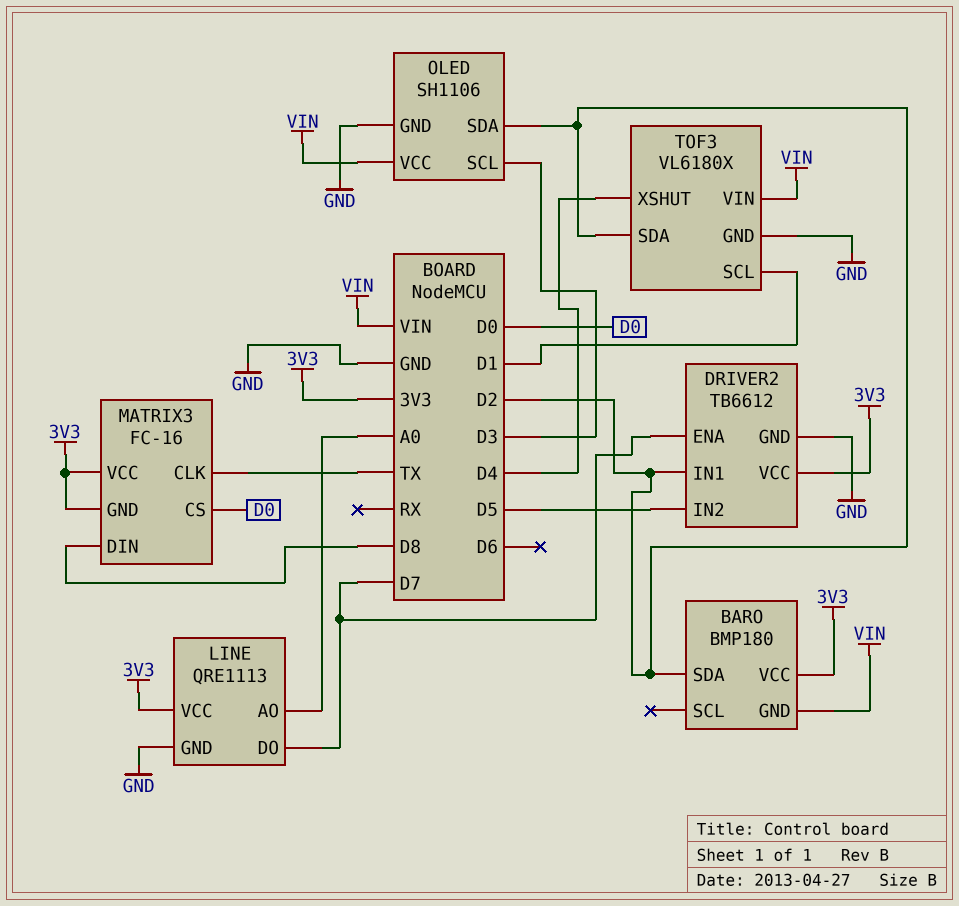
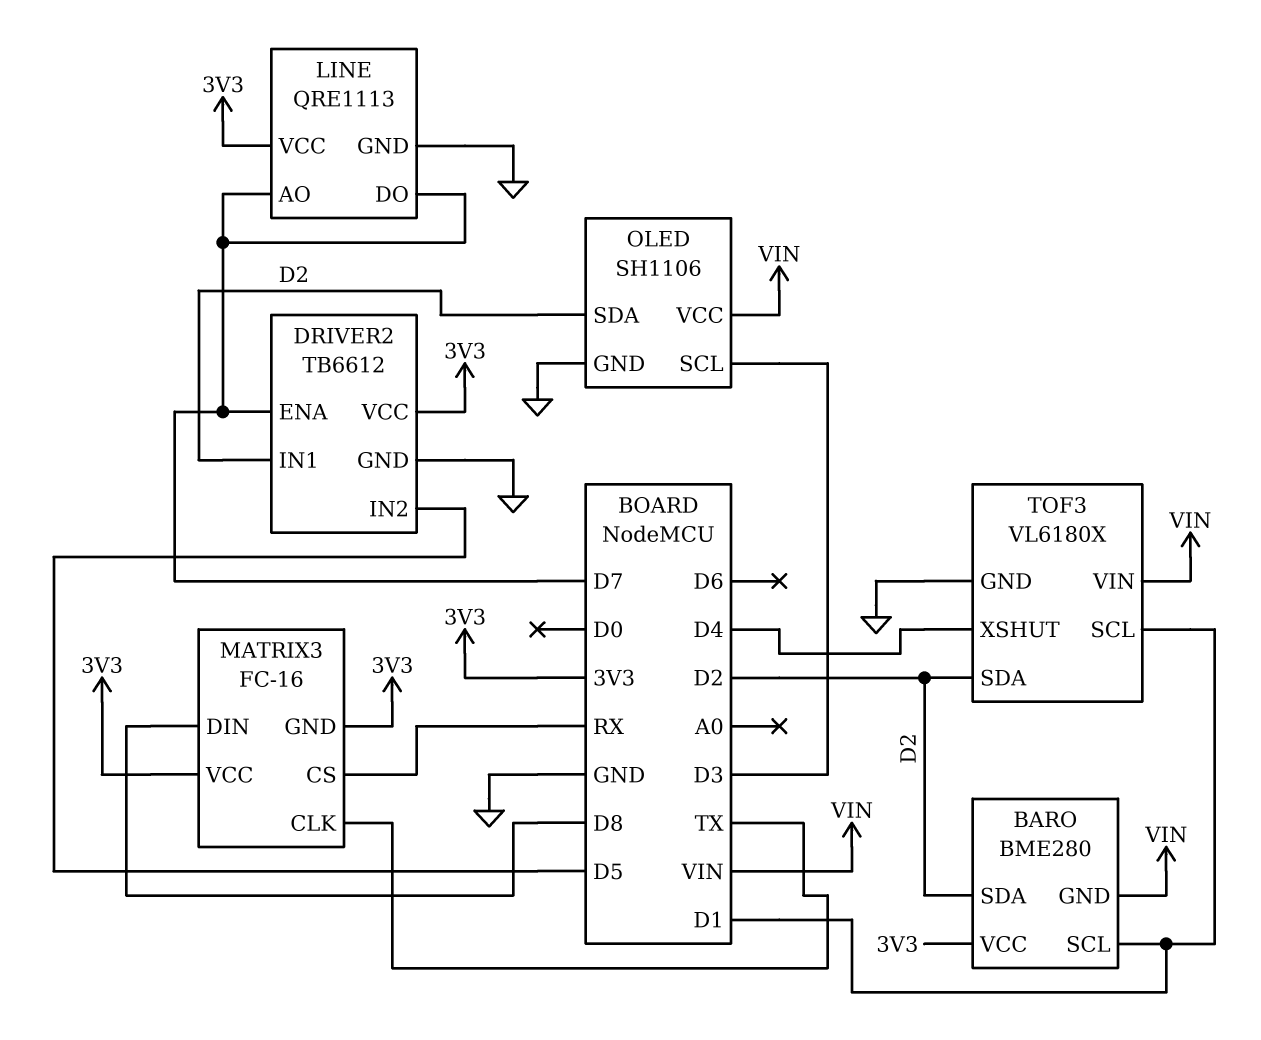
BARO: BMP180 -> BME280
BARO pin SCL: none -> D1
LINE pin AO: A0 -> D7
MATRIX3 pin CS: D0 -> RX

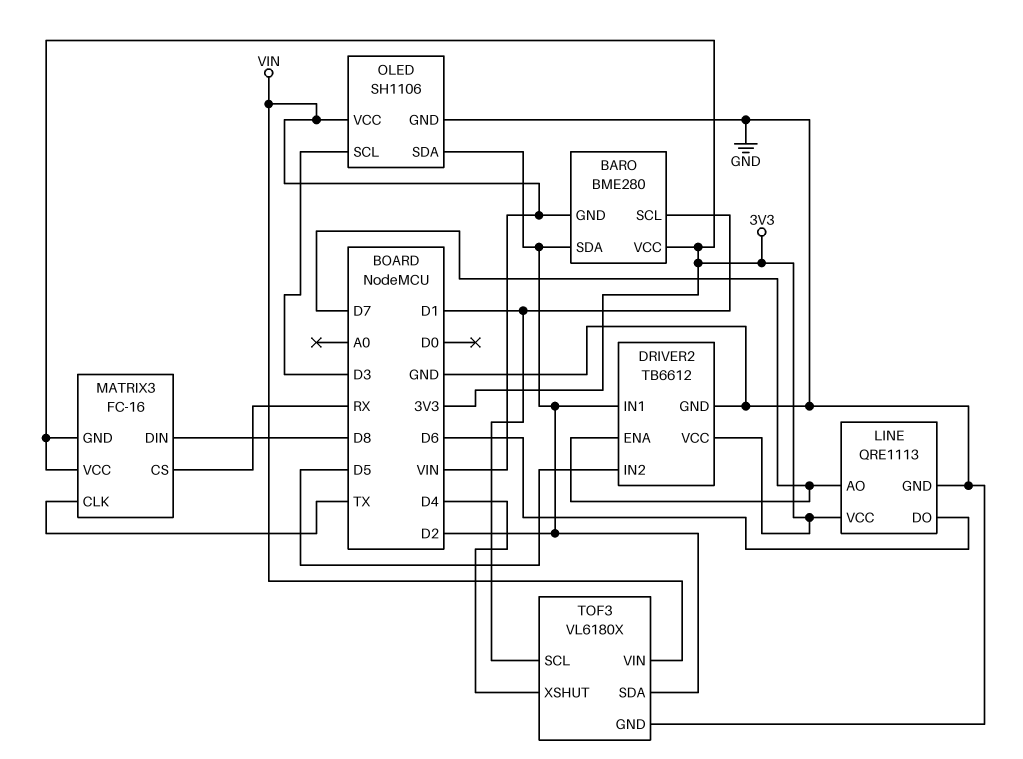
LINE pin DO: D7 -> D6

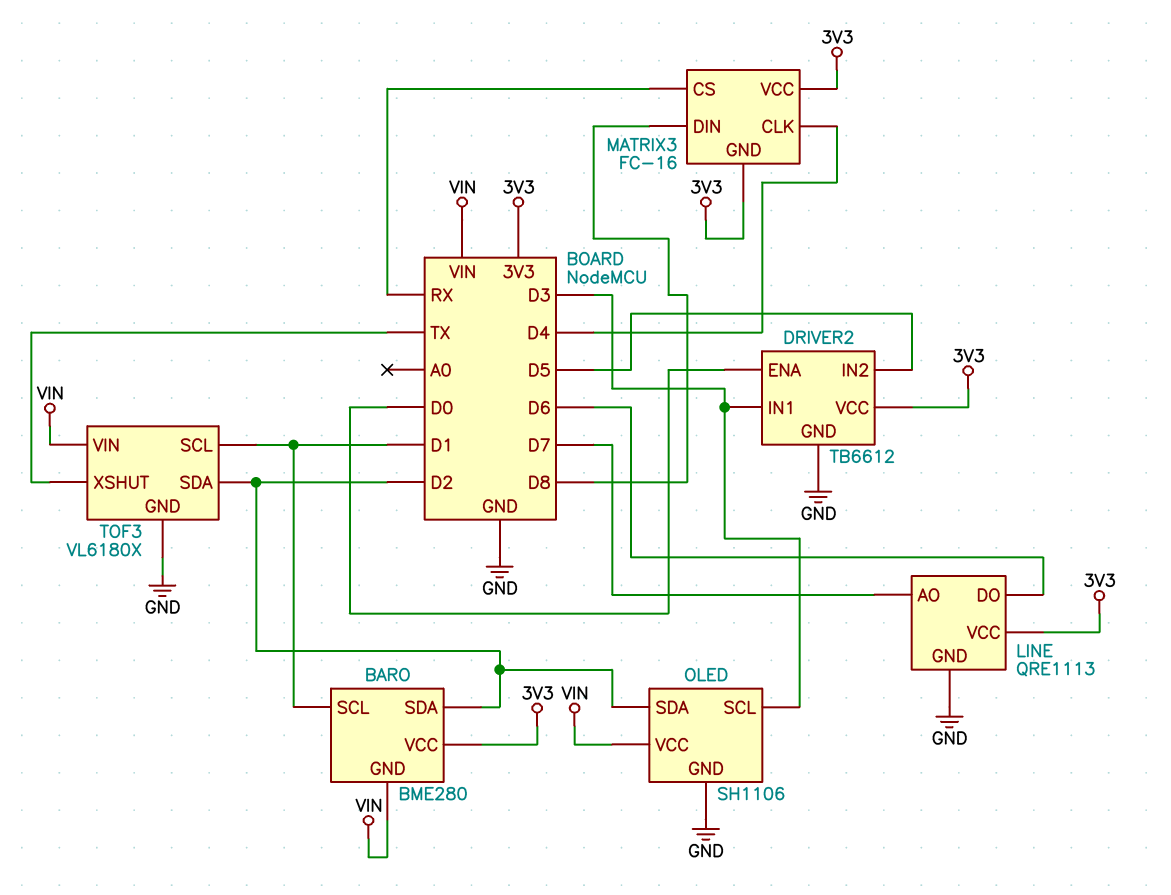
DRIVER2 pin ENA: D7 -> D0
DRIVER2 pin IN1: D2 -> D3
MATRIX3 pin CLK: TX -> D4
TOF3 pin XSHUT: D4 -> TX

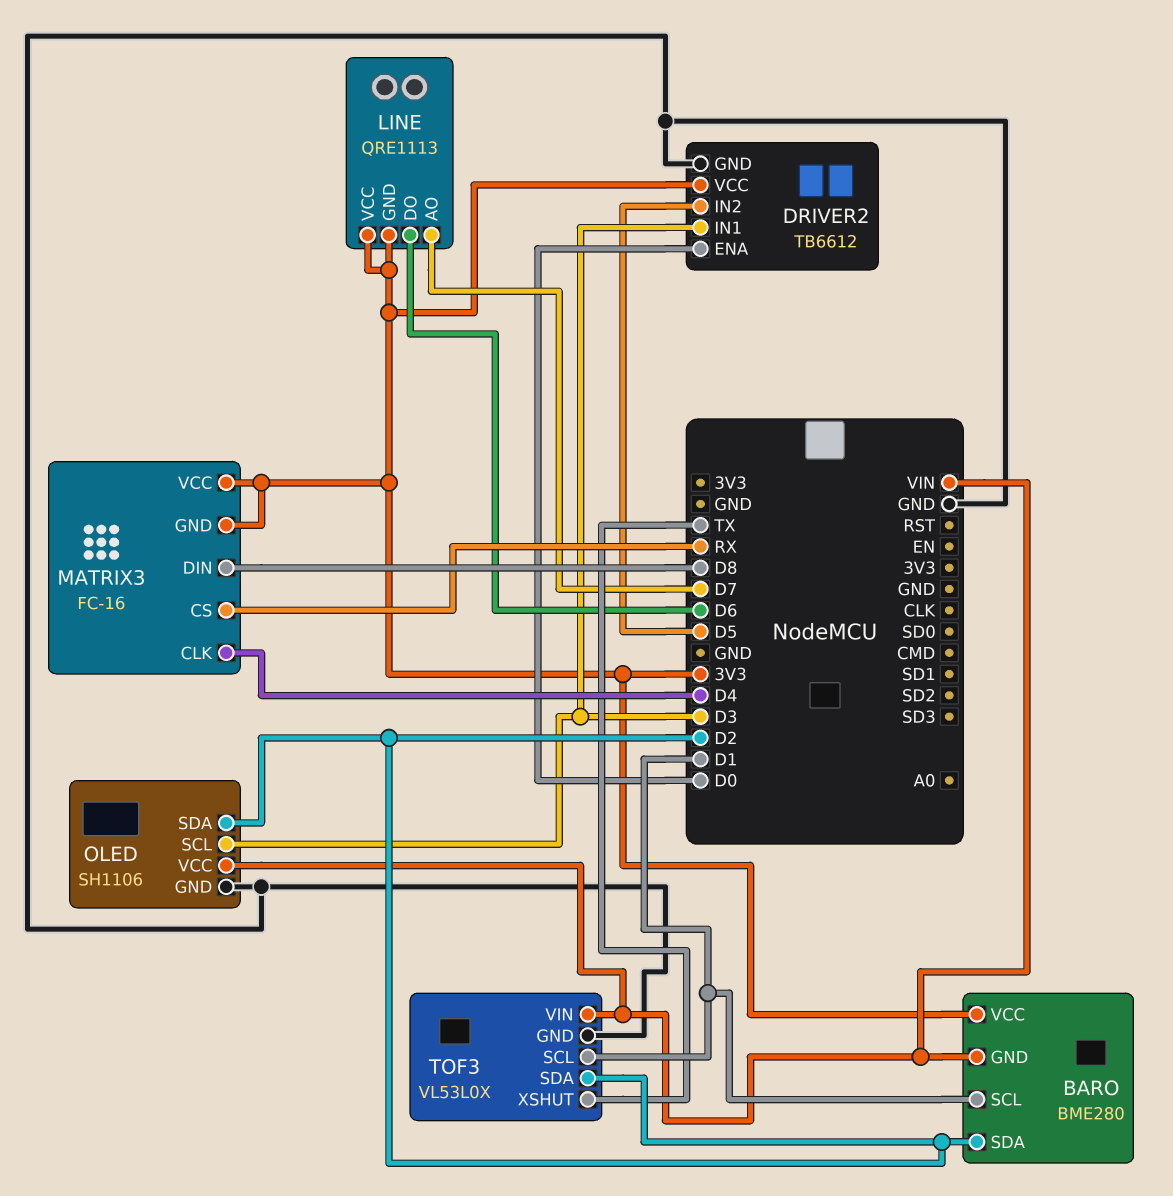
LINE pin GND: GND -> 3V3
TOF3: VL6180X -> VL53L0X

